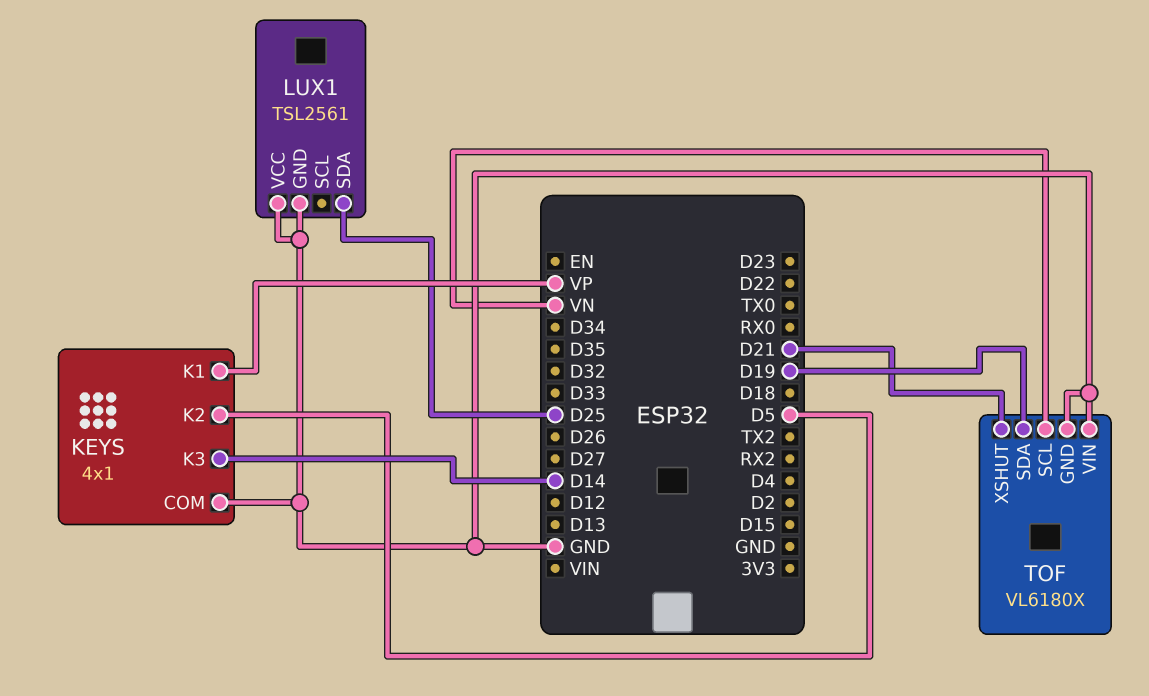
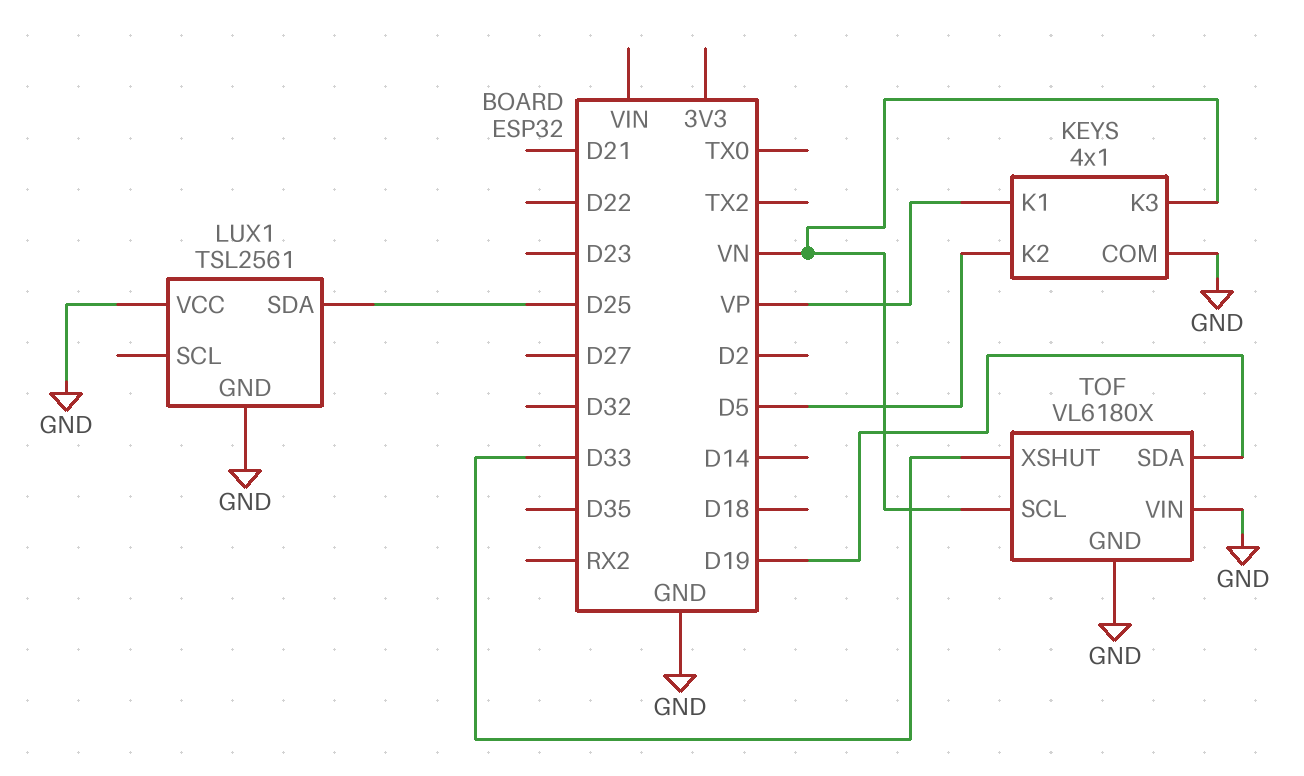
KEYS pin K3: D14 -> VN
TOF pin XSHUT: D21 -> D33

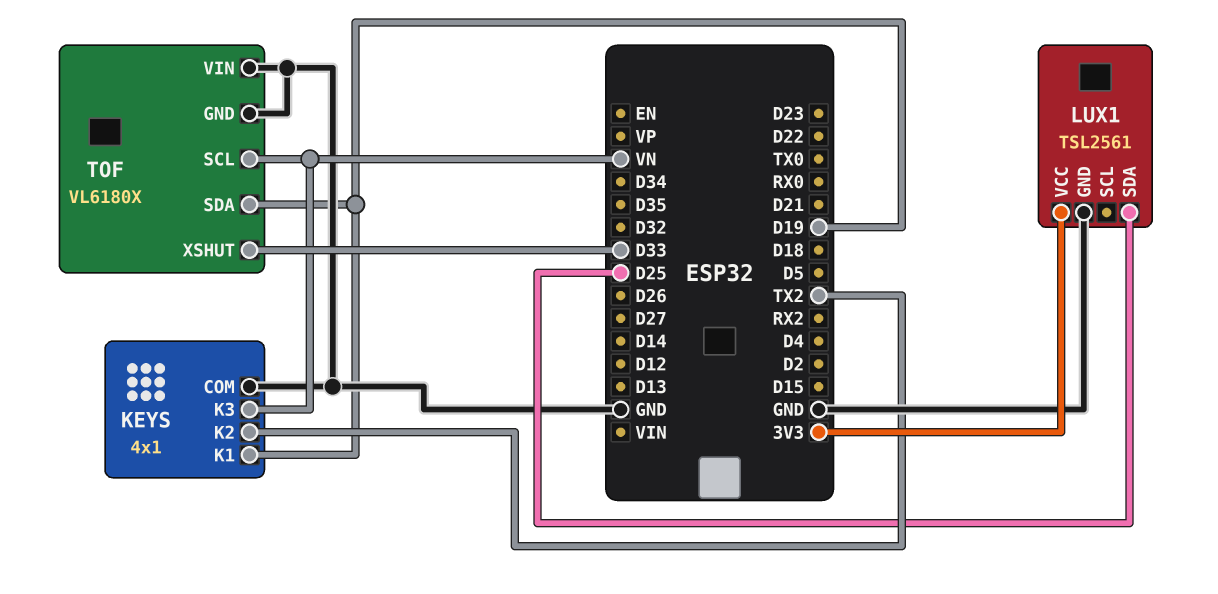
KEYS pin K1: VP -> D19
KEYS pin K2: D5 -> TX2
LUX1 pin VCC: GND -> 3V3

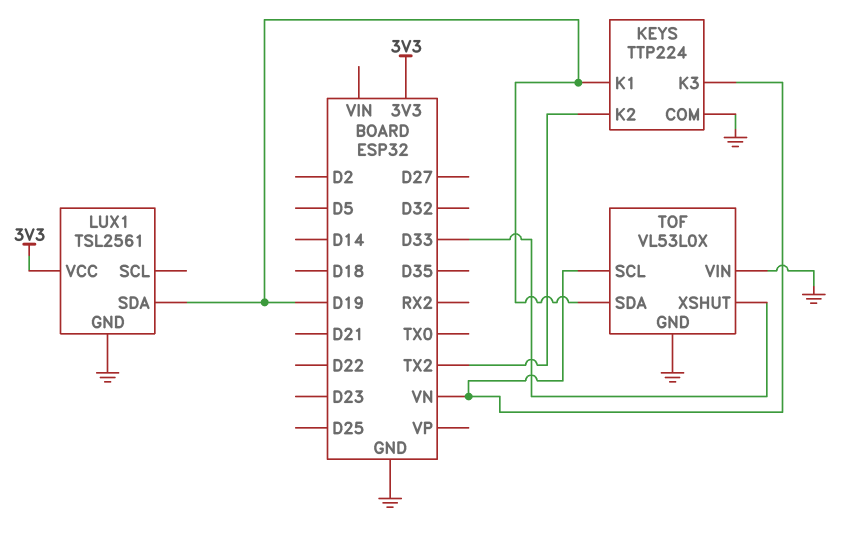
KEYS: 4x1 -> TTP224
LUX1 pin SDA: D25 -> D19
TOF: VL6180X -> VL53L0X

